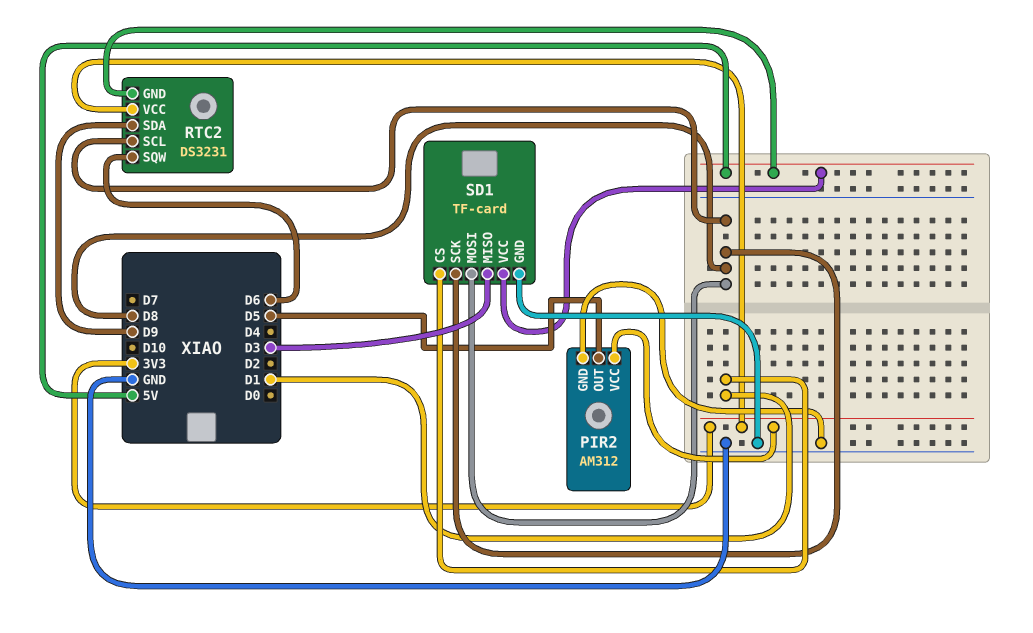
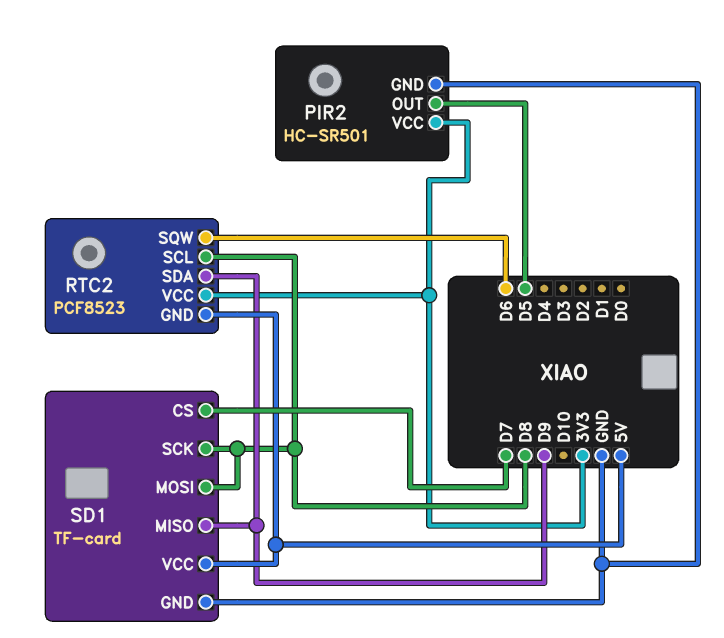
PIR2: AM312 -> HC-SR501
RTC2: DS3231 -> PCF8523
SD1 pin CS: D1 -> D7
SD1 pin MISO: D3 -> D9

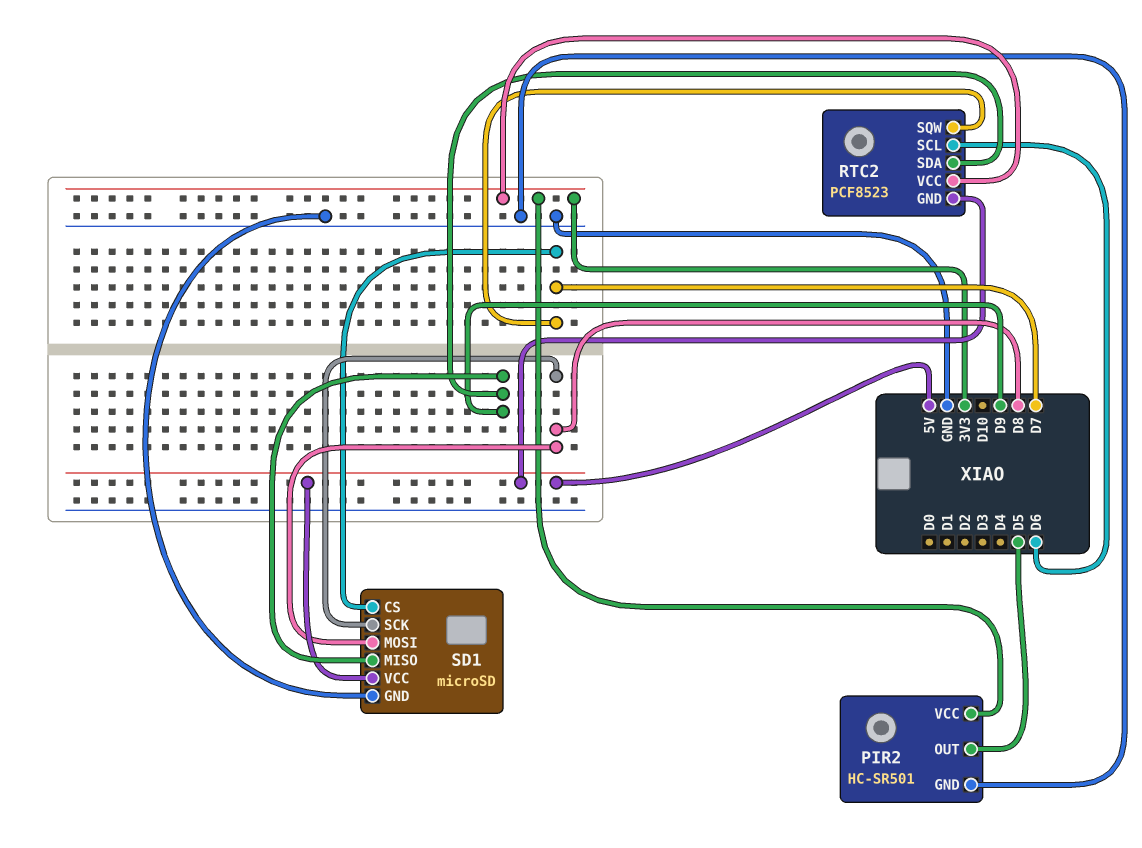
RTC2 pin SCL: D8 -> D6
RTC2 pin SQW: D6 -> D7
SD1: TF-card -> microSD

